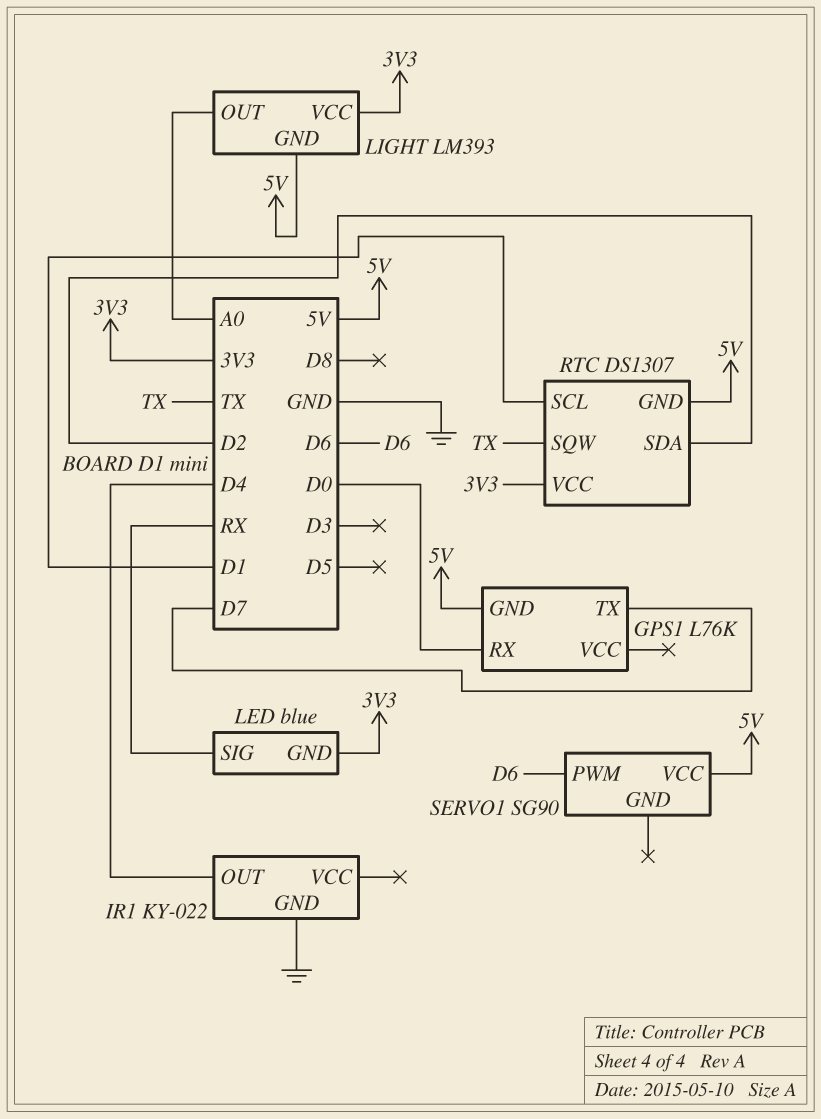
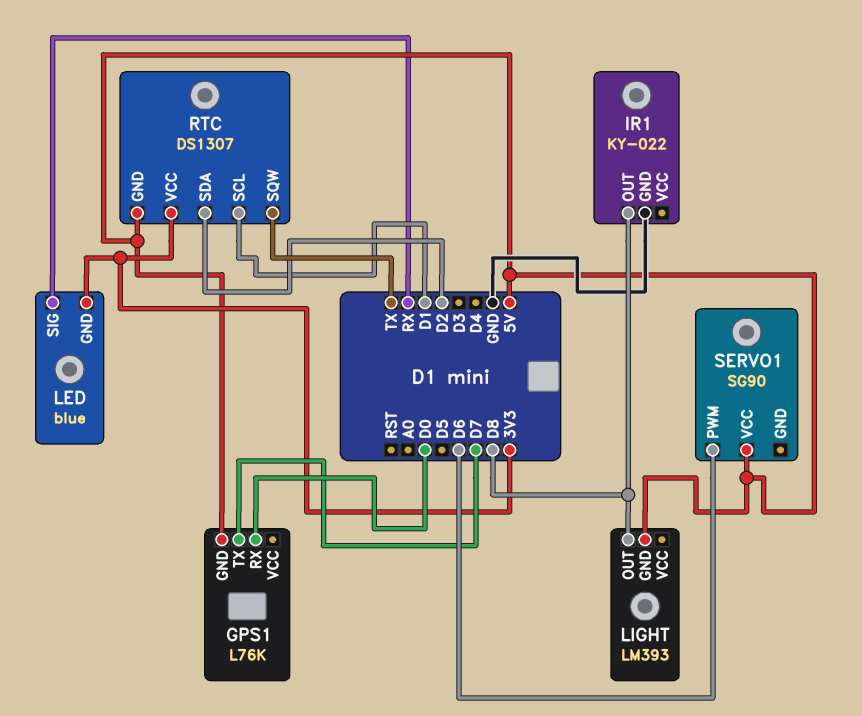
IR1 pin OUT: D4 -> D8
LIGHT pin OUT: A0 -> D8
LIGHT pin VCC: 3V3 -> none

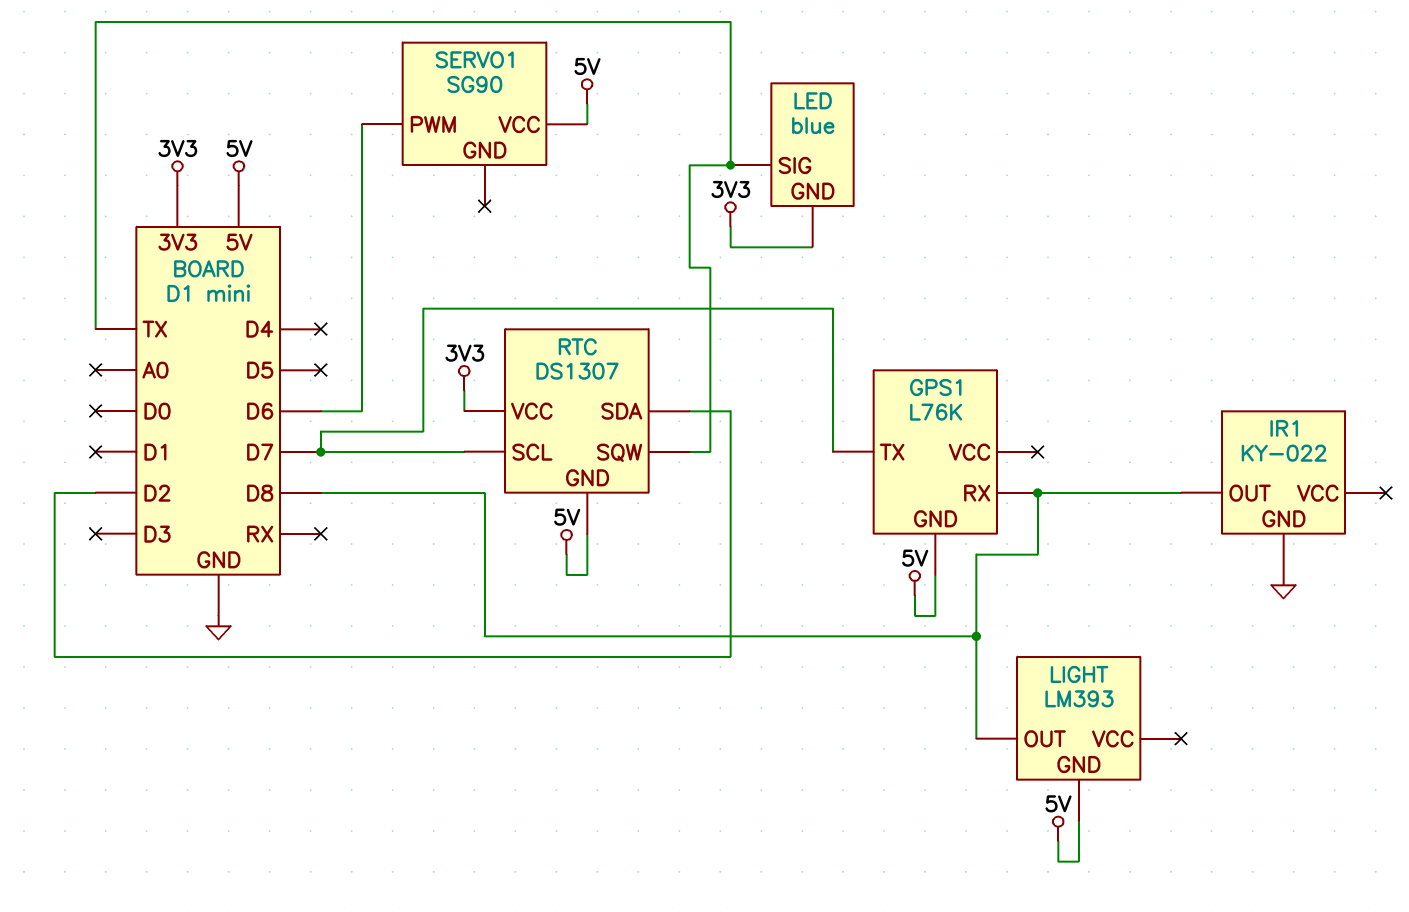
GPS1 pin RX: D0 -> D8
LED pin SIG: RX -> TX
RTC pin SCL: D1 -> D7

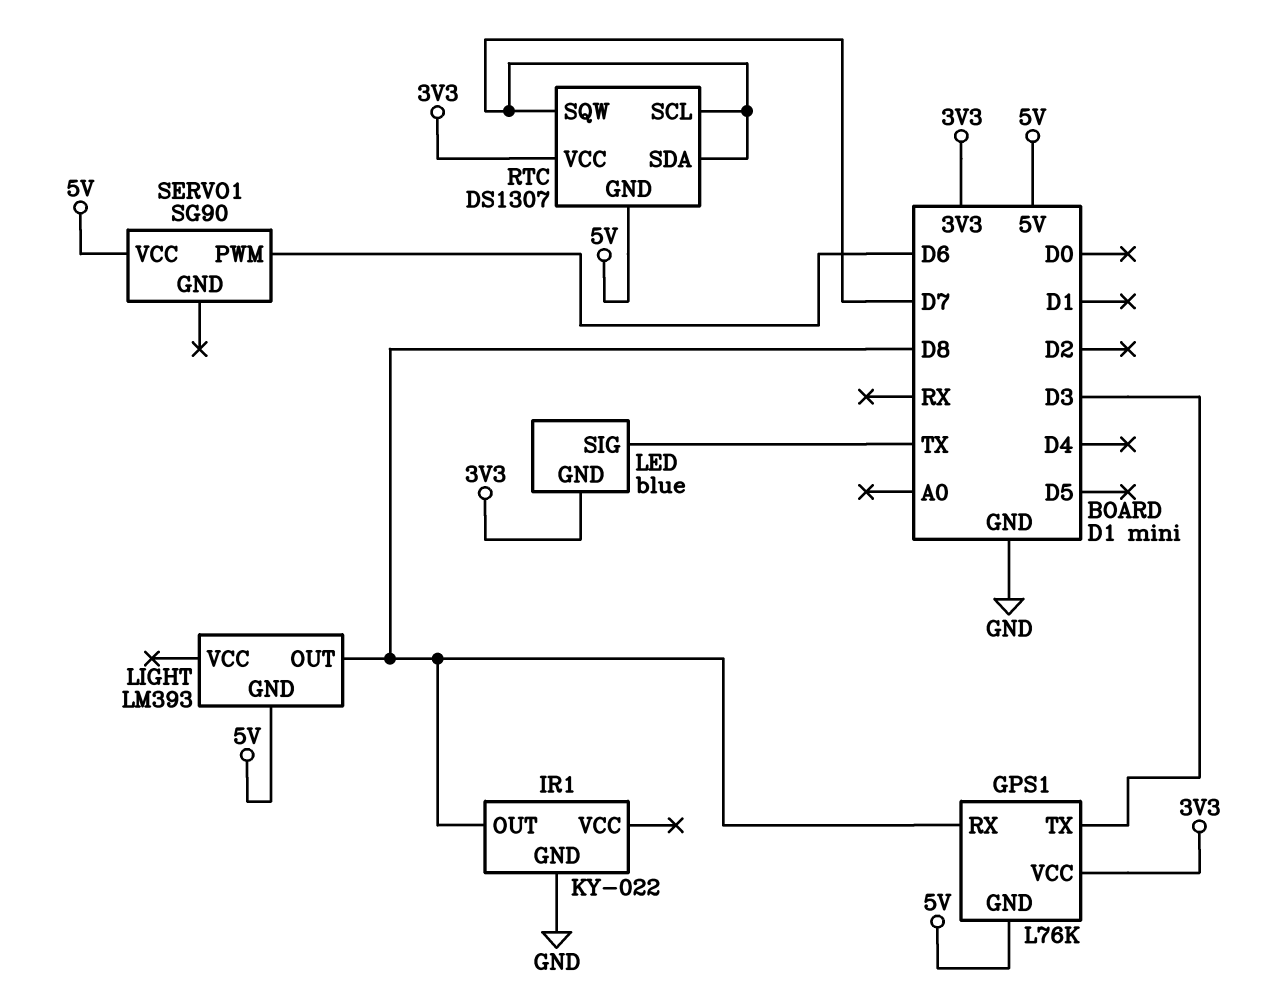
GPS1 pin TX: D7 -> D3
GPS1 pin VCC: none -> 3V3
RTC pin SDA: D2 -> D7
RTC pin SQW: TX -> D7

